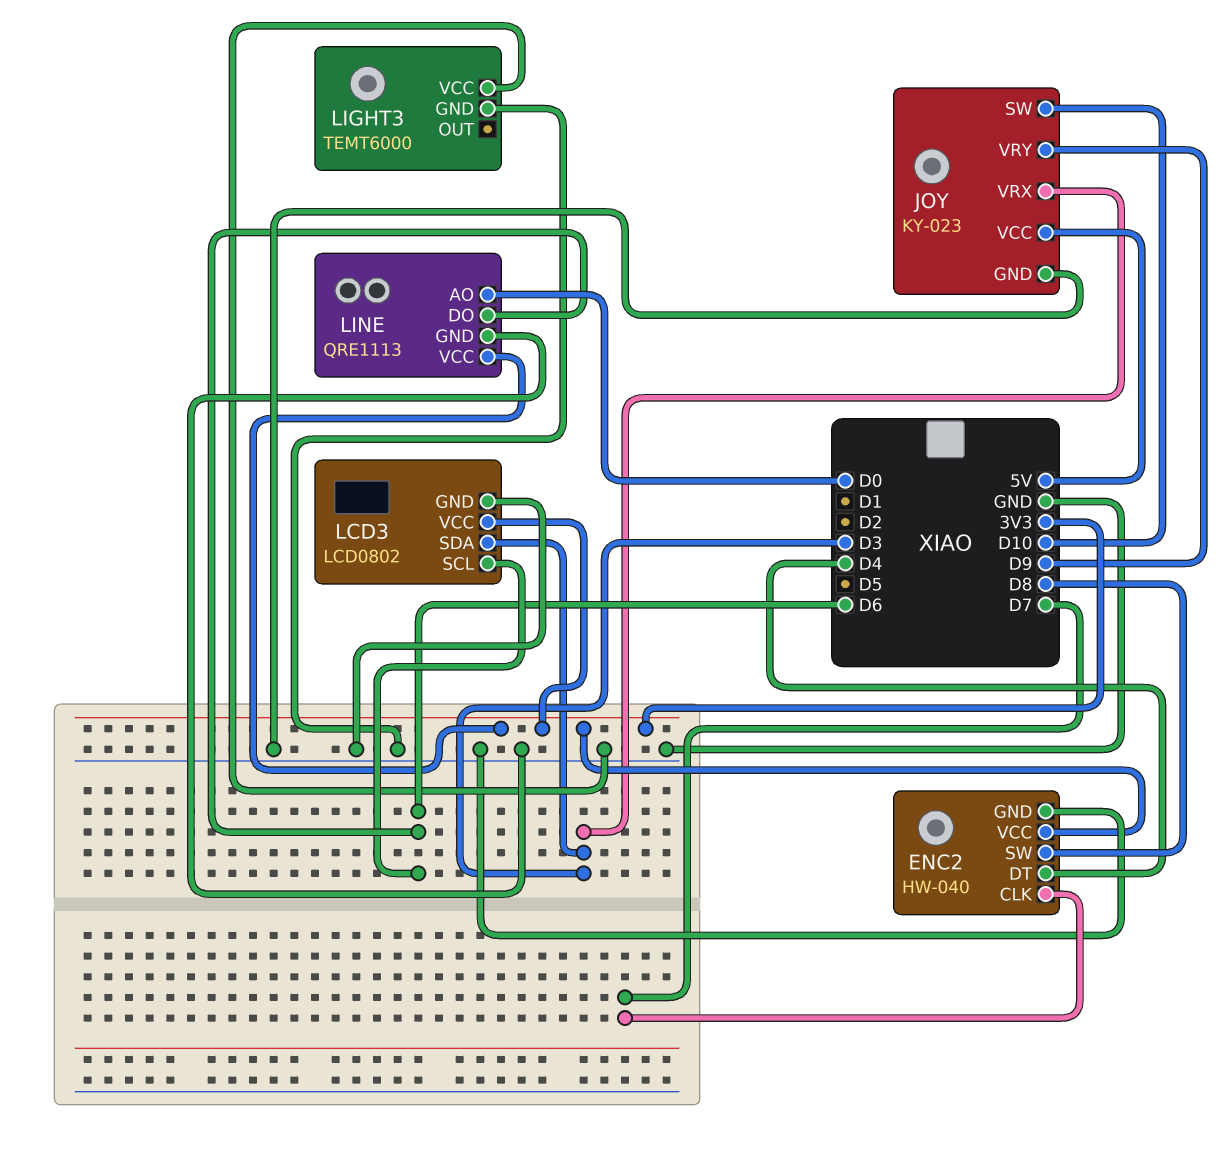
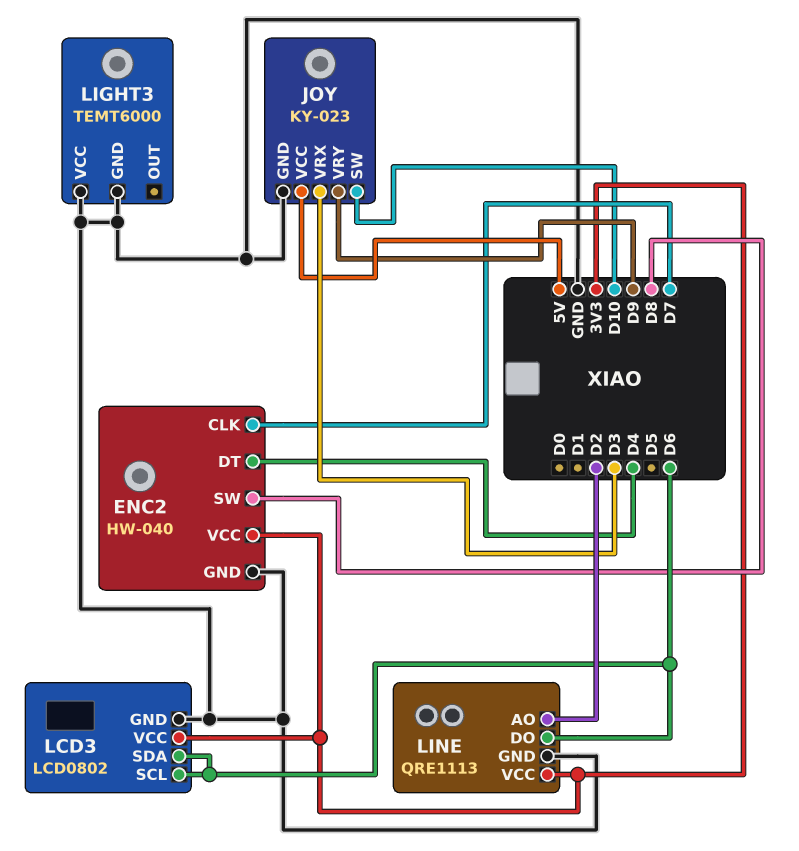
LCD3 pin SDA: D3 -> D6
LINE pin AO: D0 -> D2

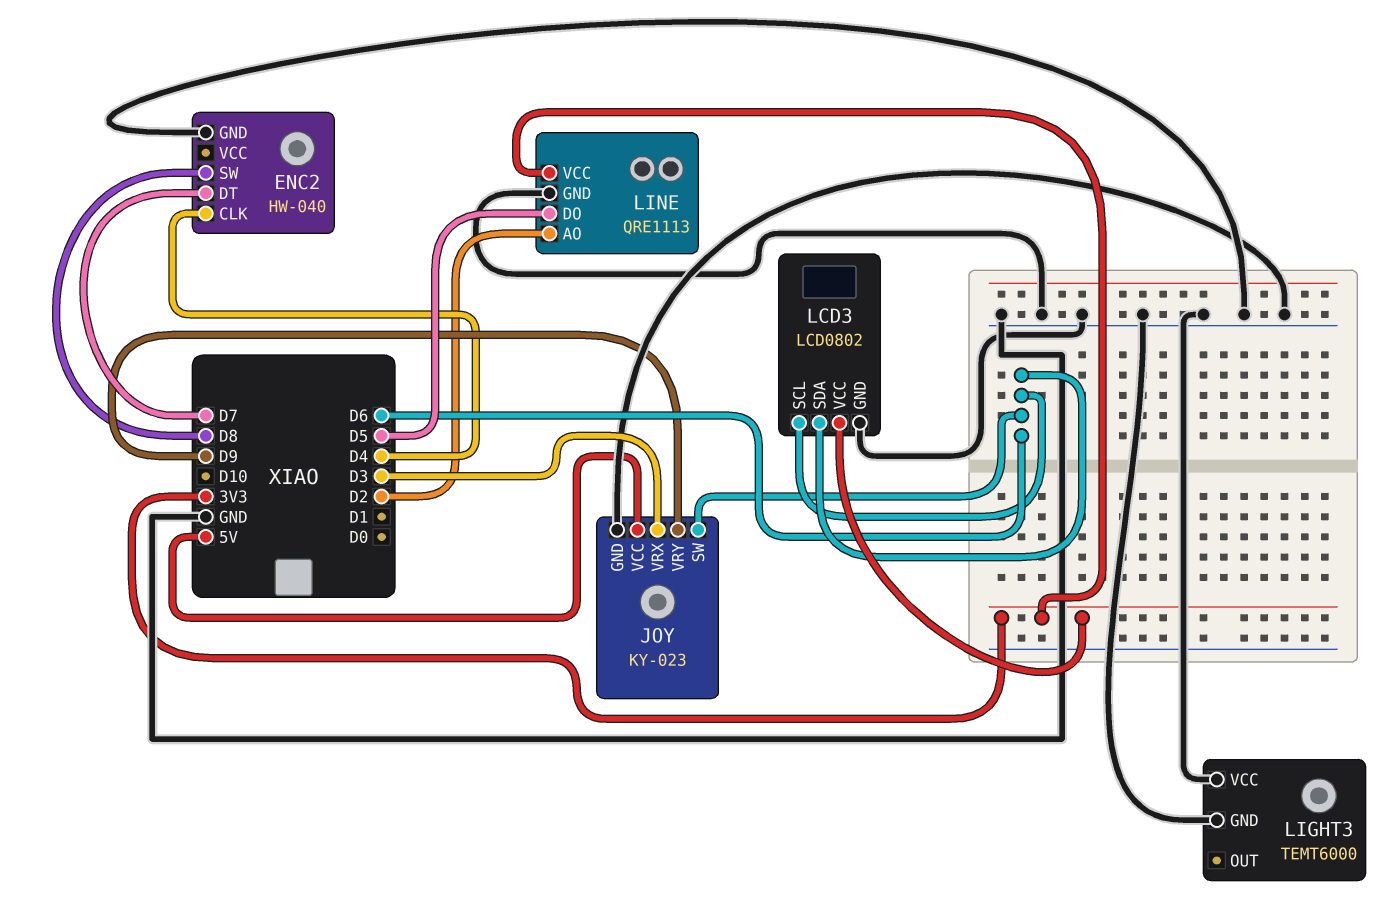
ENC2 pin CLK: D7 -> D4
ENC2 pin DT: D4 -> D7
ENC2 pin VCC: 3V3 -> none
JOY pin SW: D10 -> D6
LINE pin DO: D6 -> D5

